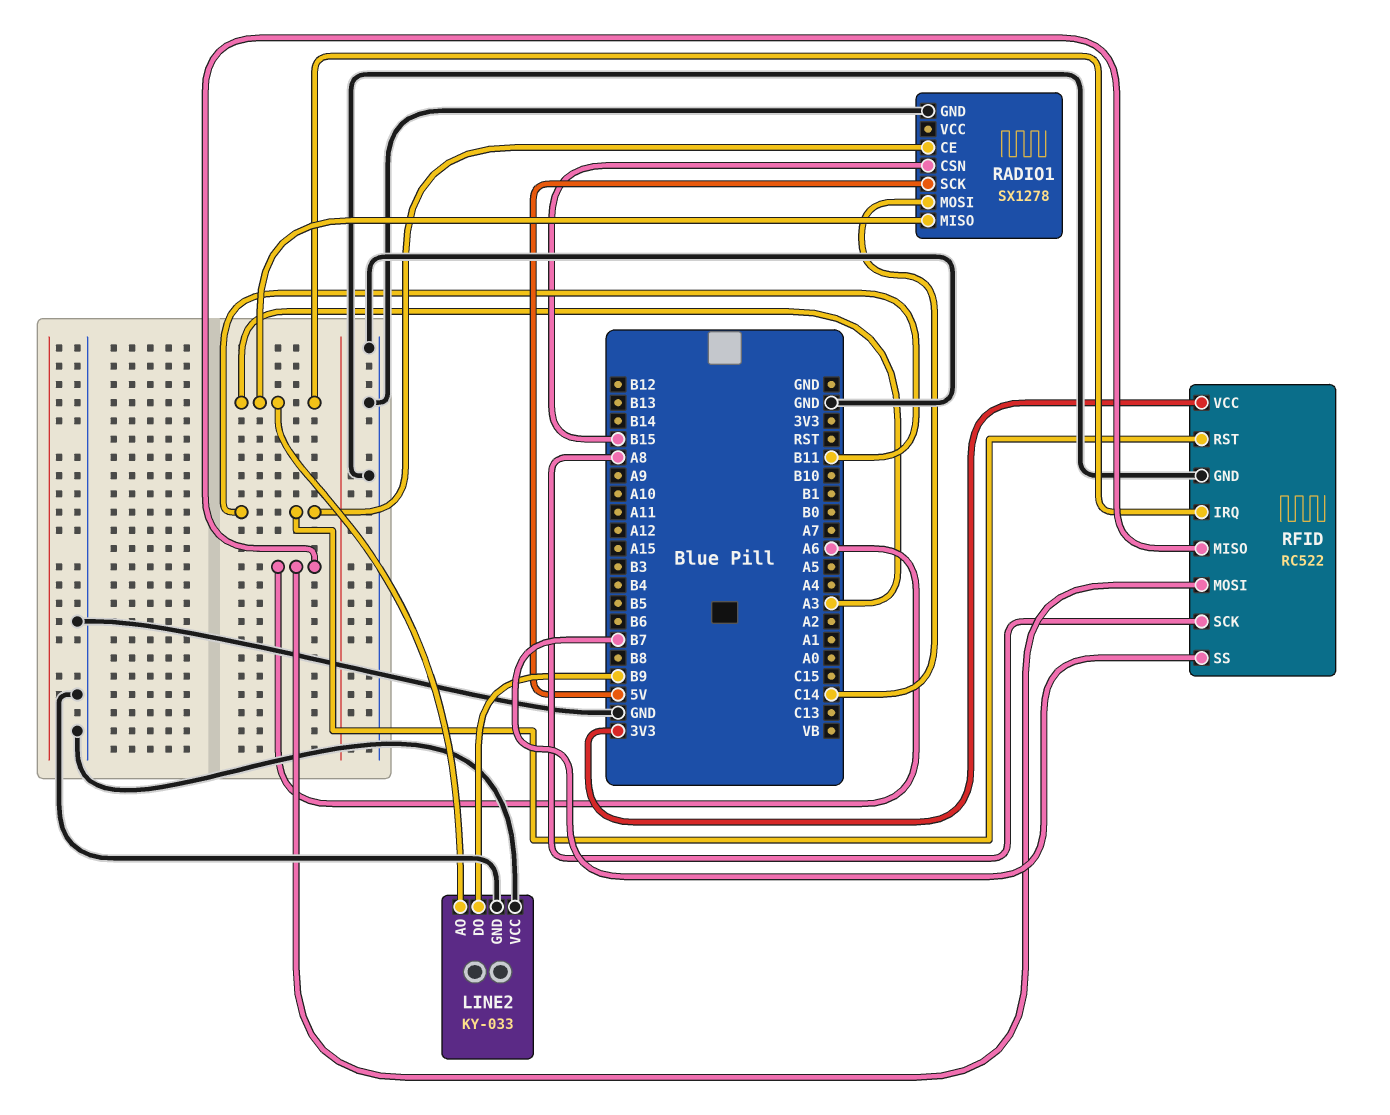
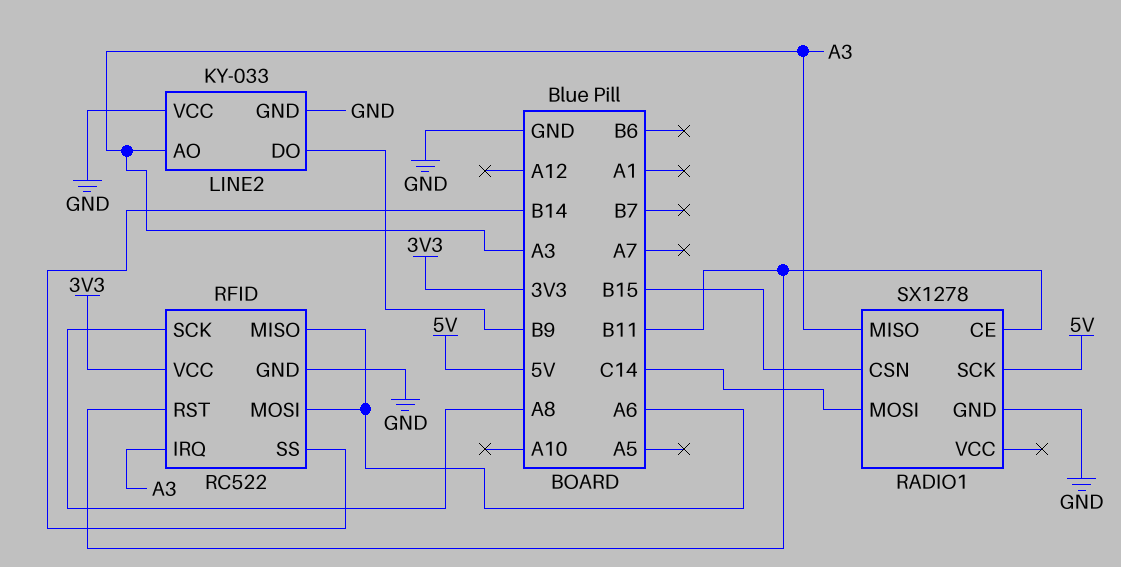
RFID pin SS: B7 -> B14

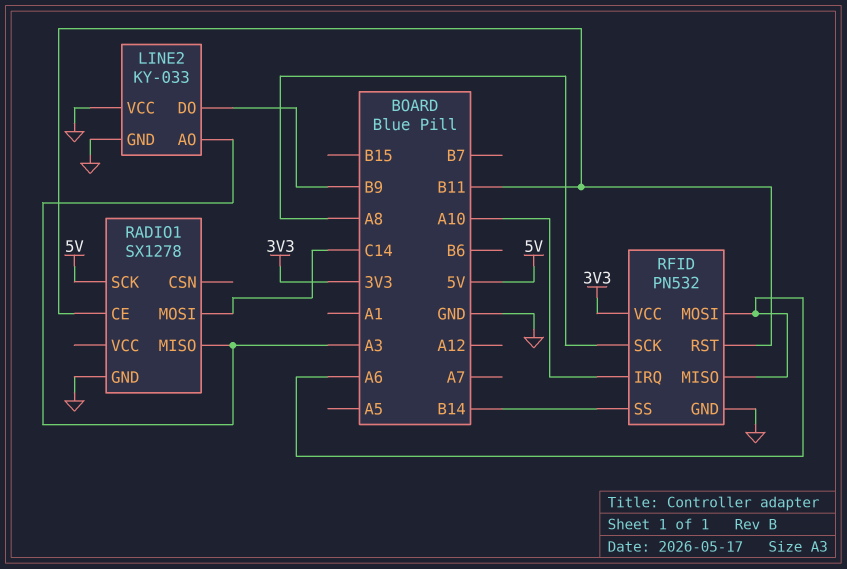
RADIO1 pin CSN: B15 -> none
RFID: RC522 -> PN532
RFID pin IRQ: A3 -> A10

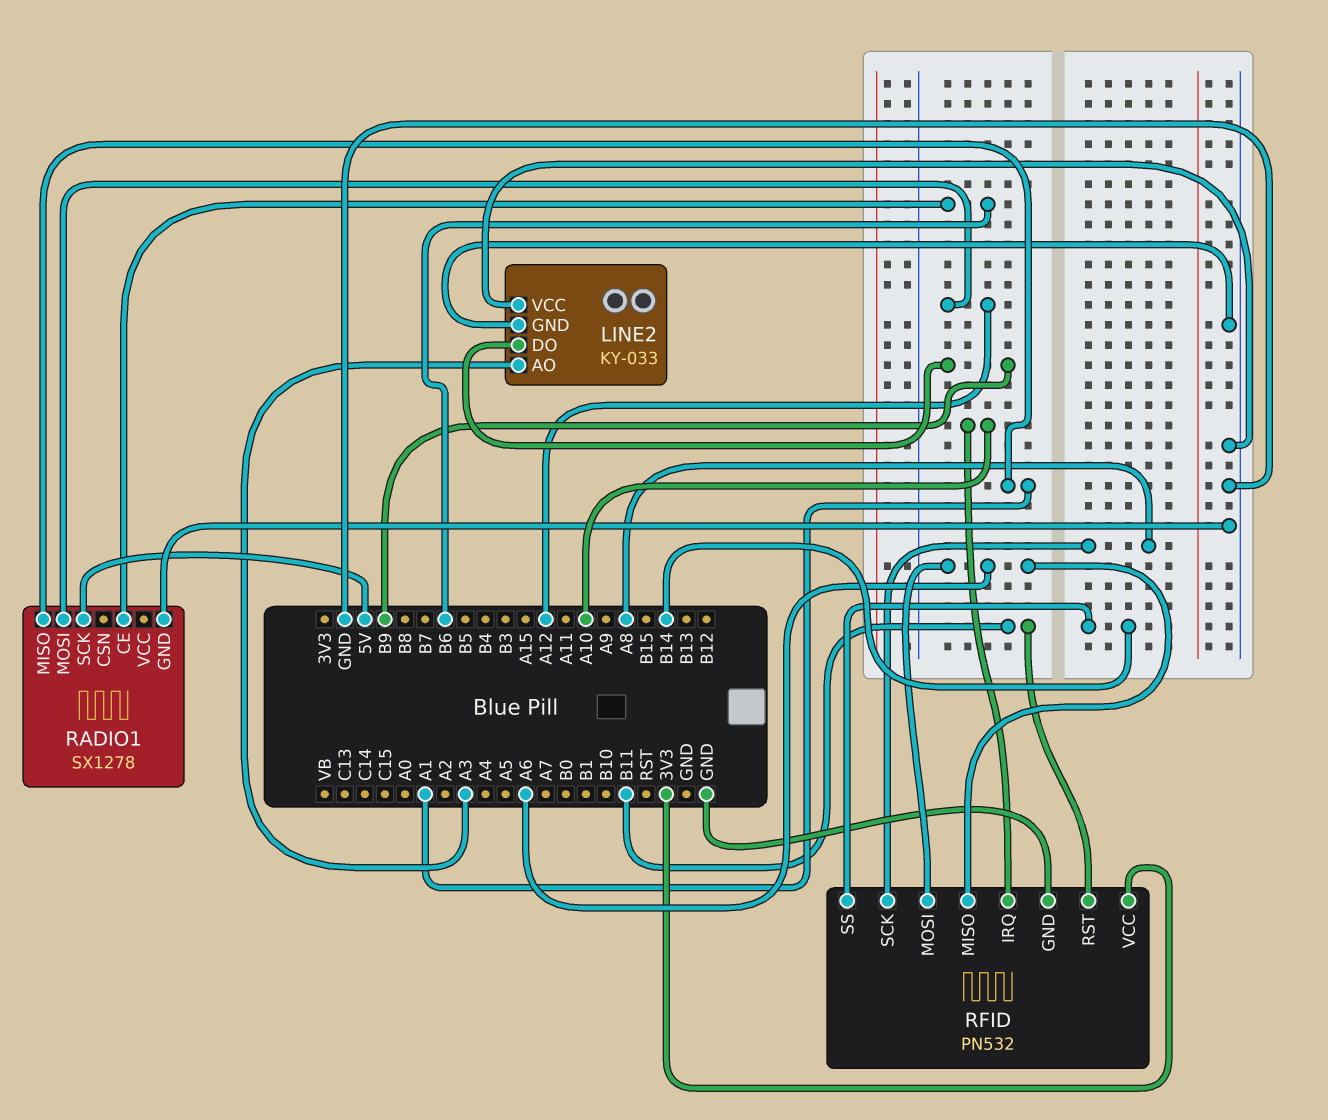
RADIO1 pin CE: B11 -> B6
RADIO1 pin MISO: A3 -> A1
RADIO1 pin MOSI: C14 -> A12

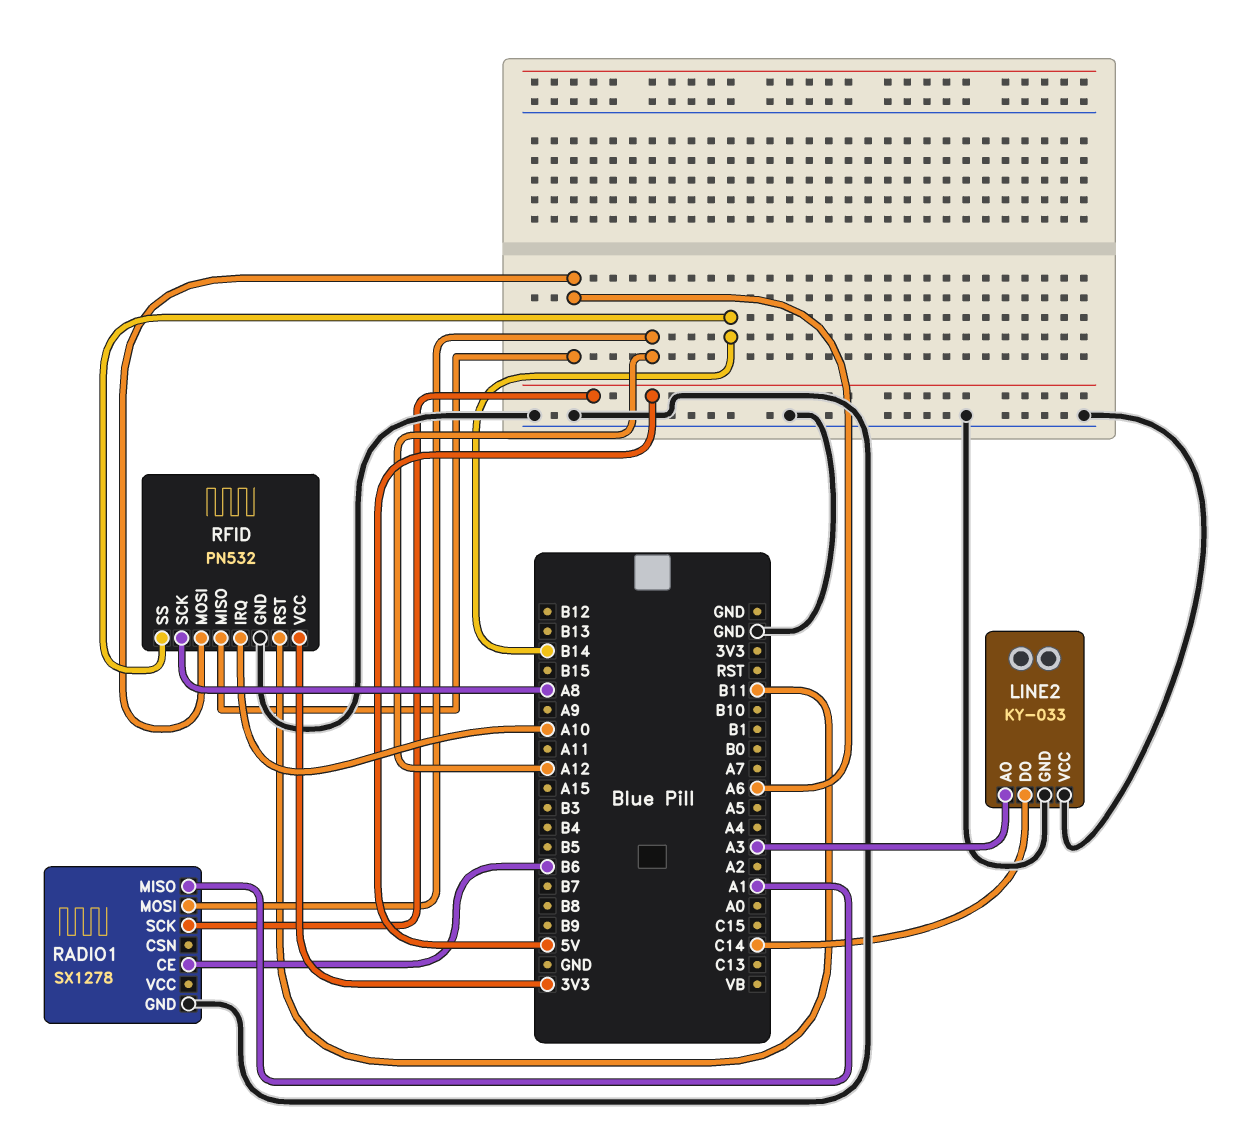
LINE2 pin DO: B9 -> C14

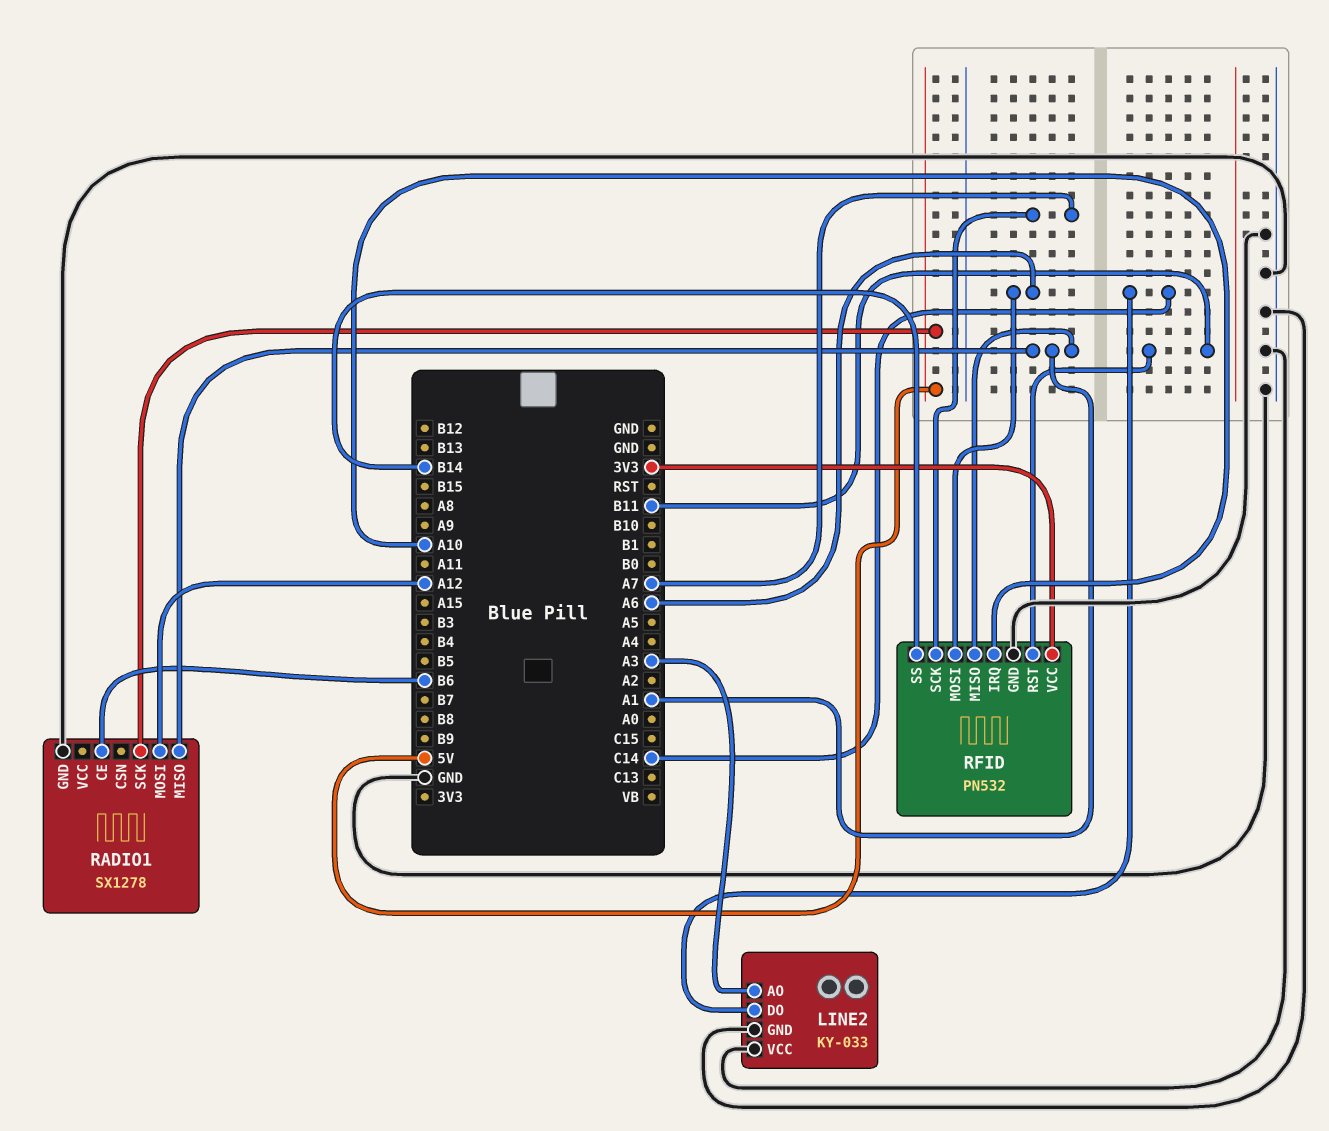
RFID pin MISO: A6 -> A1
RFID pin SCK: A8 -> A7

